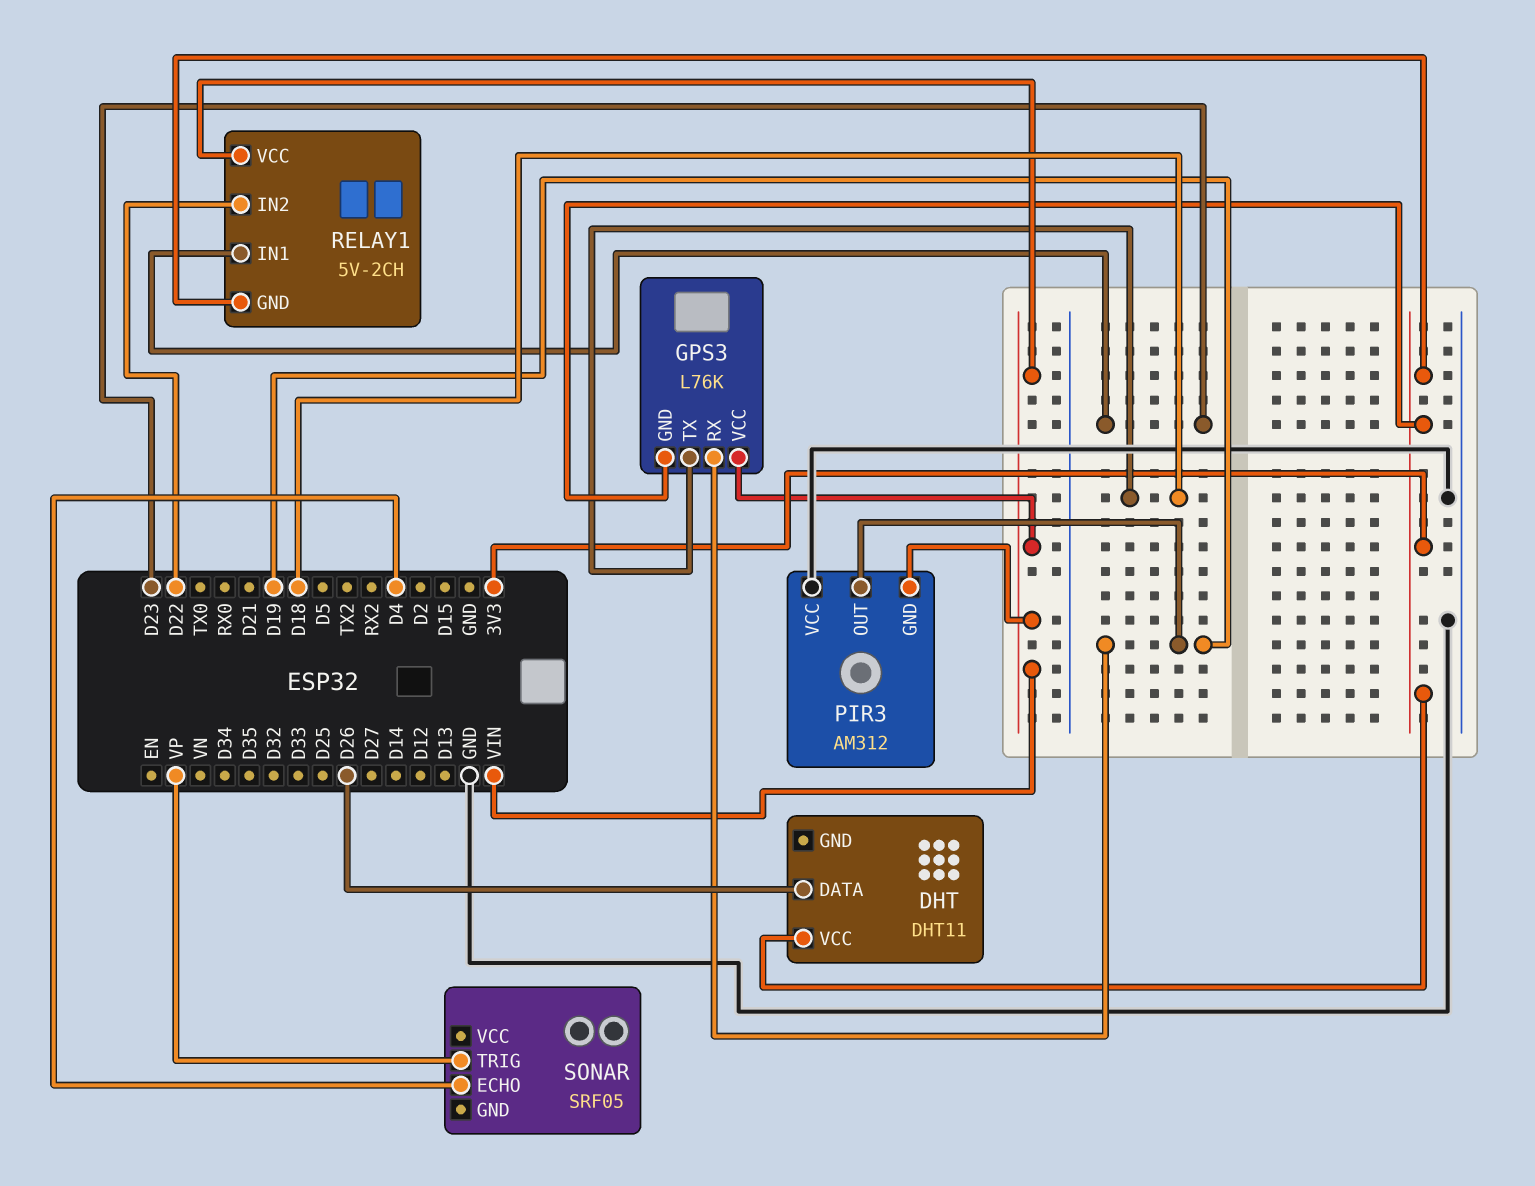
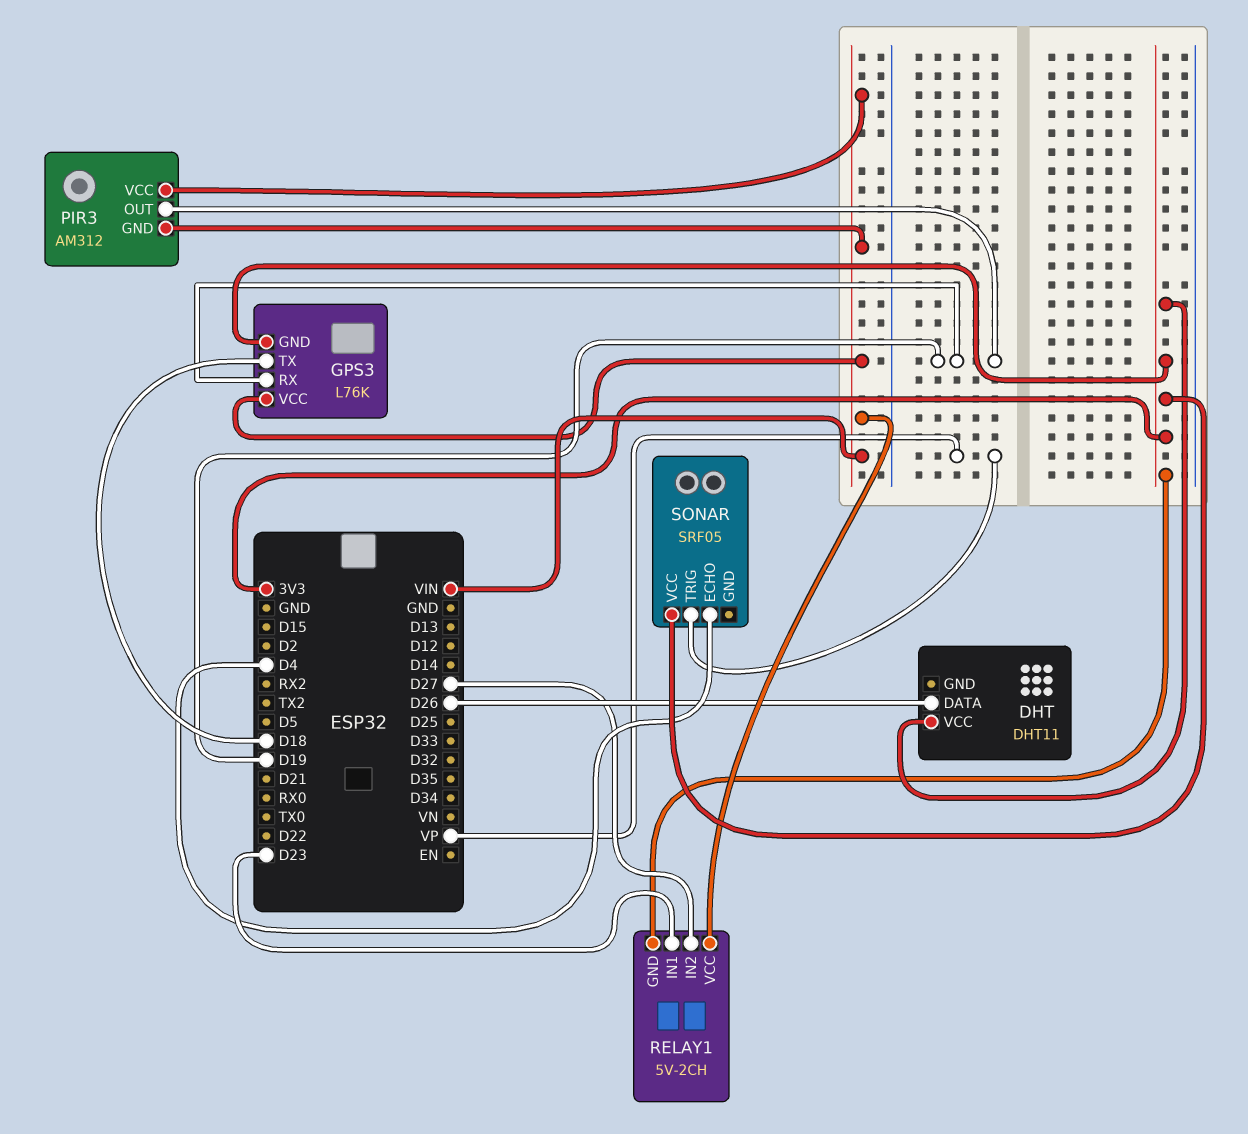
PIR3 pin VCC: GND -> VIN
RELAY1 pin IN2: D22 -> D27
SONAR pin VCC: none -> 3V3

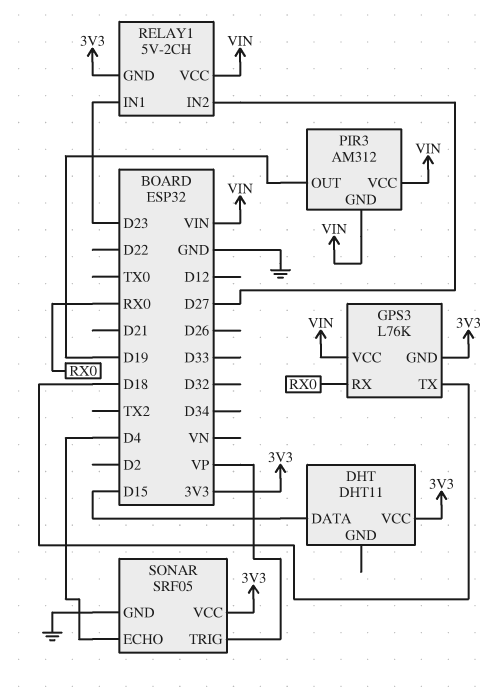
DHT pin DATA: D26 -> D15
GPS3 pin RX: D19 -> RX0
SONAR pin GND: none -> GND

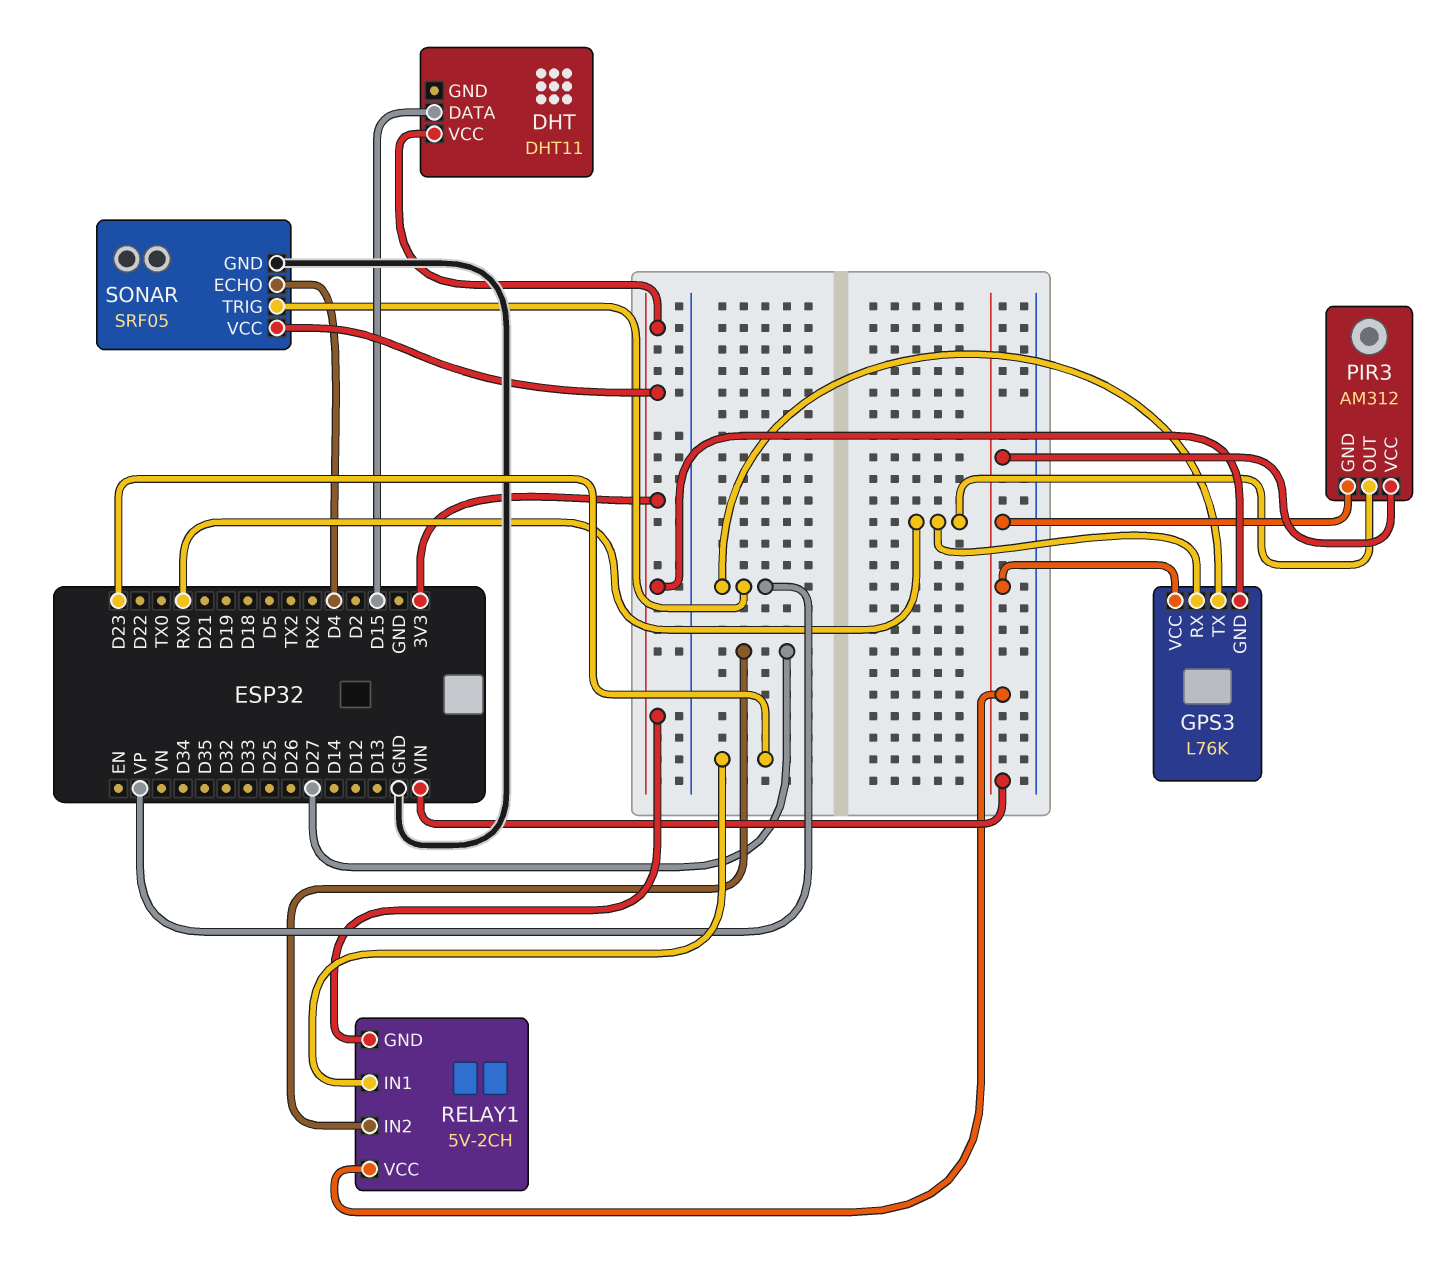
GPS3 pin TX: D18 -> VP
PIR3 pin OUT: D19 -> RX0

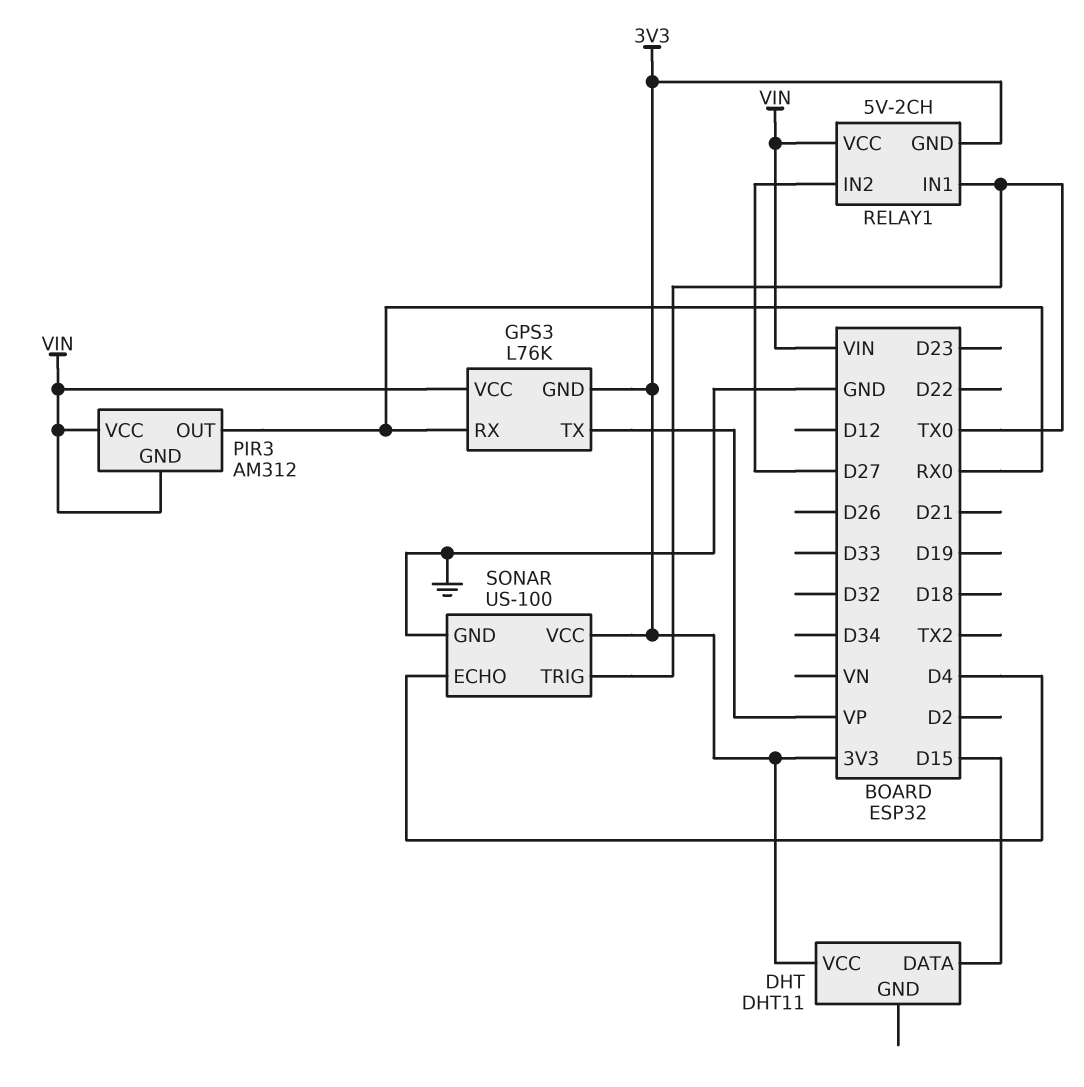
RELAY1 pin IN1: D23 -> TX0
SONAR: SRF05 -> US-100
SONAR pin TRIG: VP -> TX0

